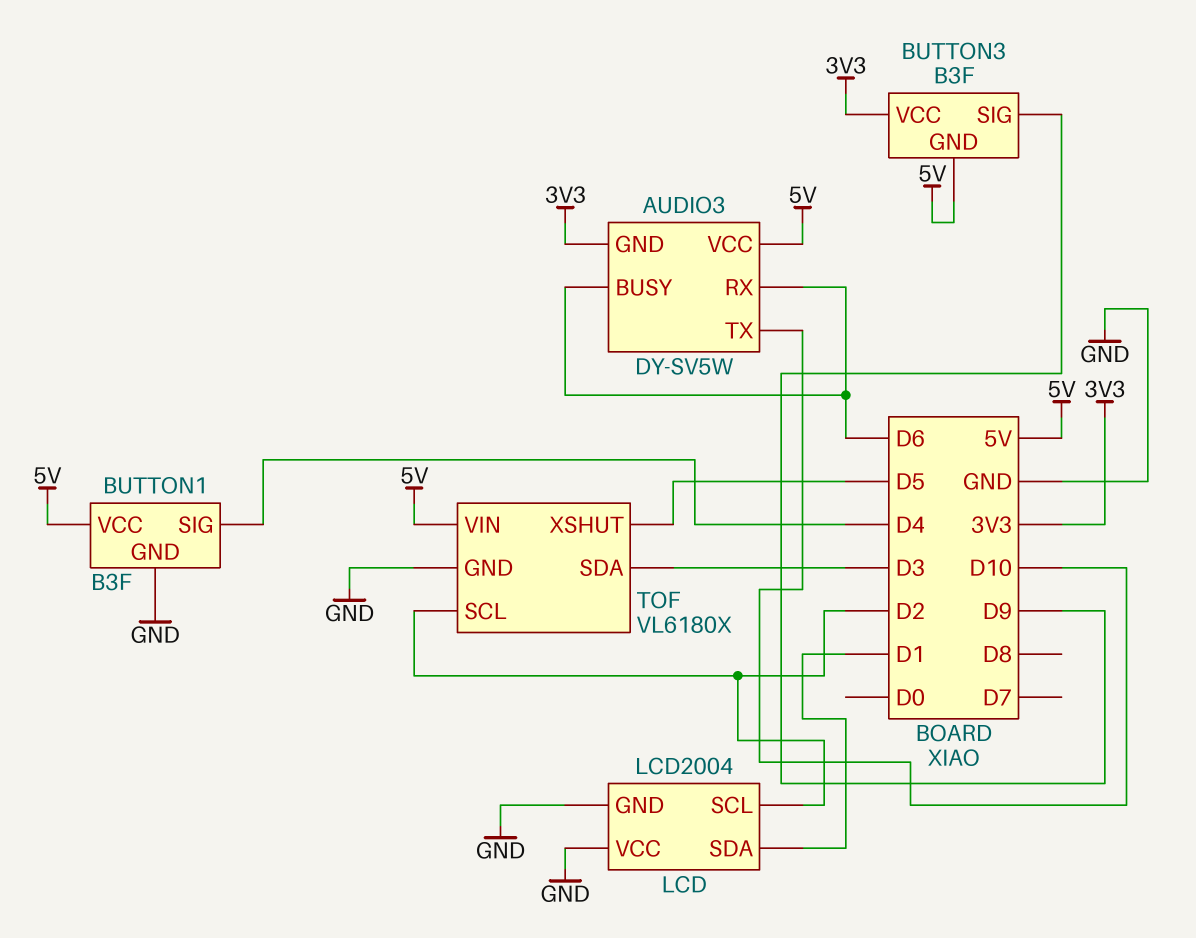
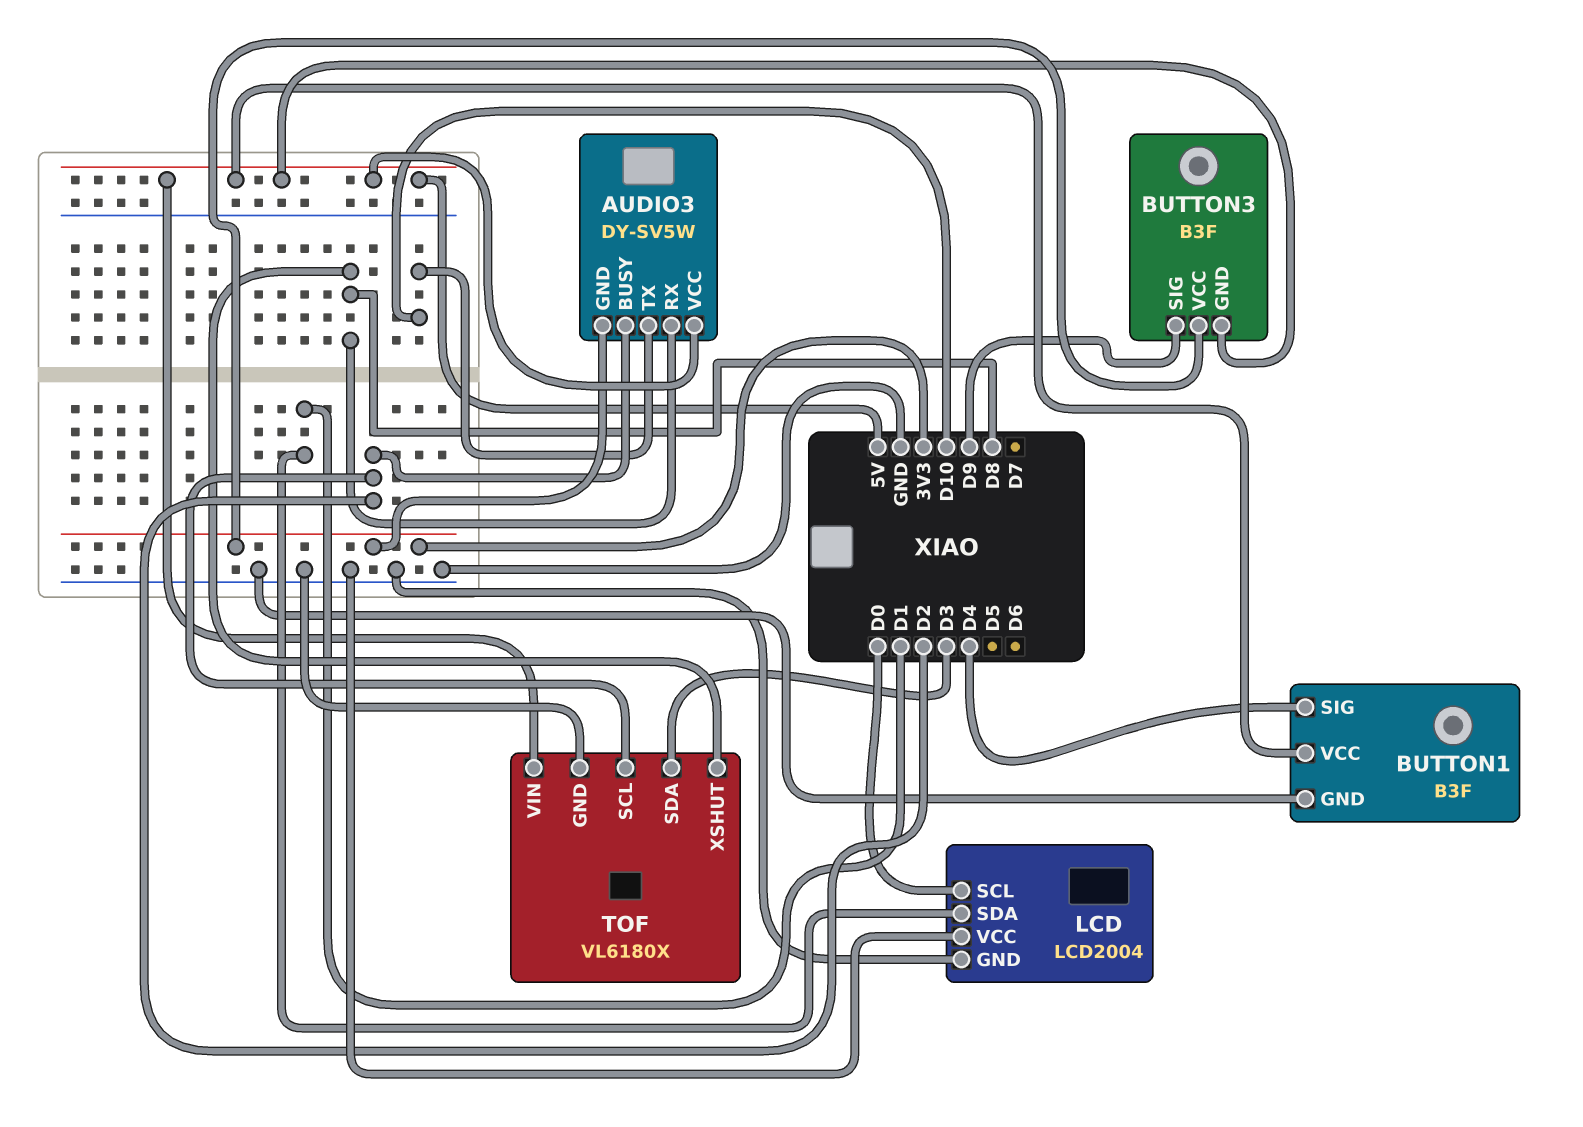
AUDIO3 pin BUSY: D6 -> D2
AUDIO3 pin RX: D6 -> D8
LCD pin SCL: D2 -> D0
TOF pin XSHUT: D5 -> D8

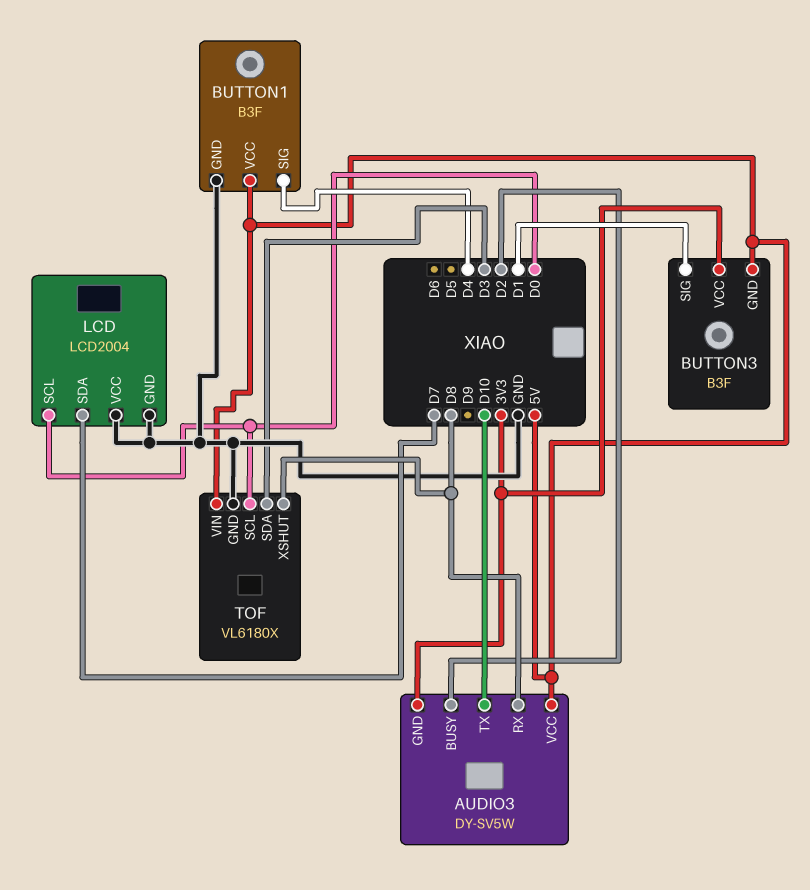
BUTTON3 pin SIG: D9 -> D1
LCD pin SDA: D1 -> D7
TOF pin SCL: D2 -> D0

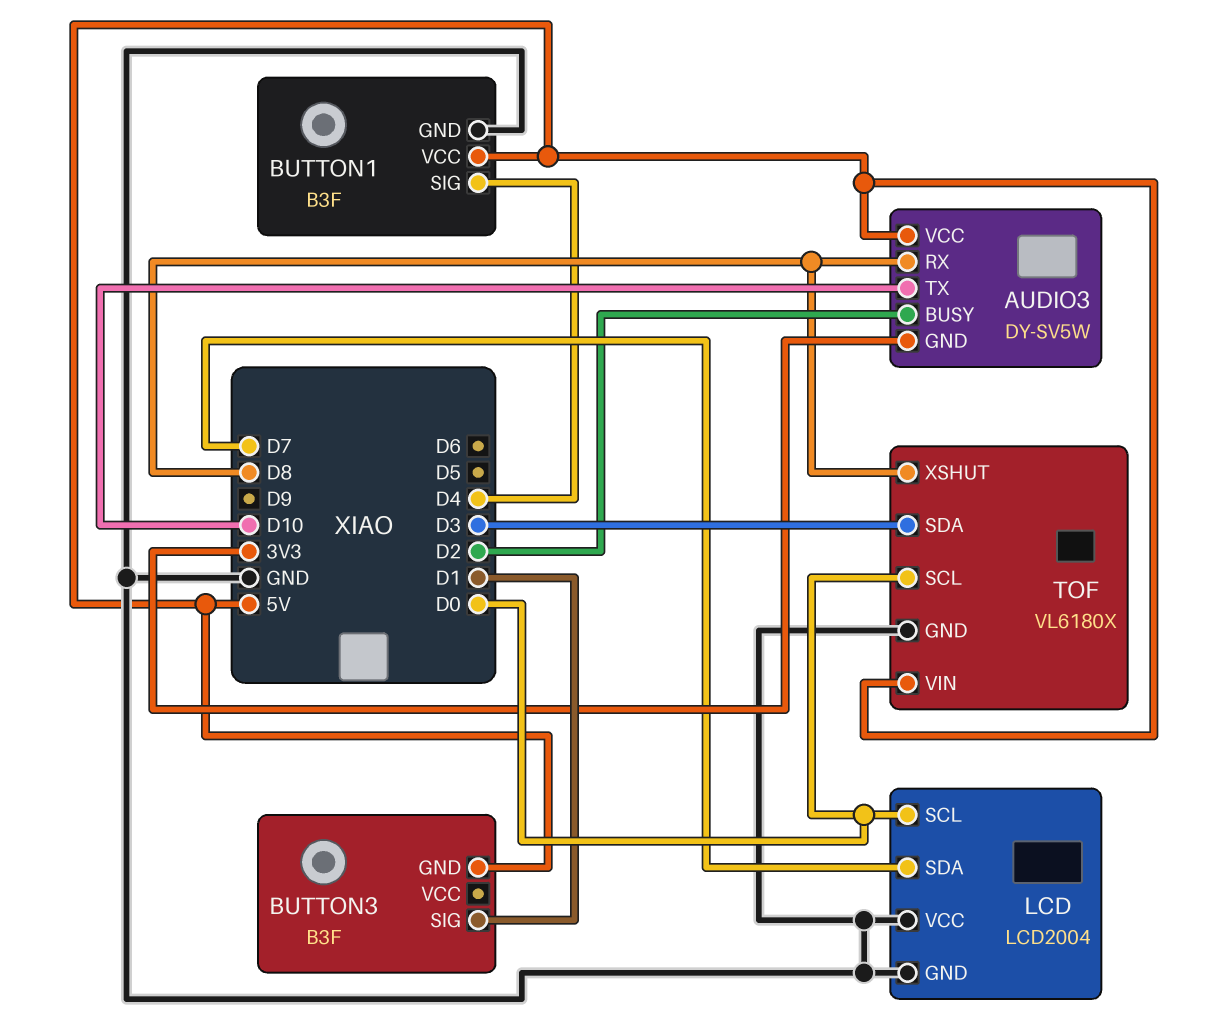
BUTTON3 pin VCC: 3V3 -> none

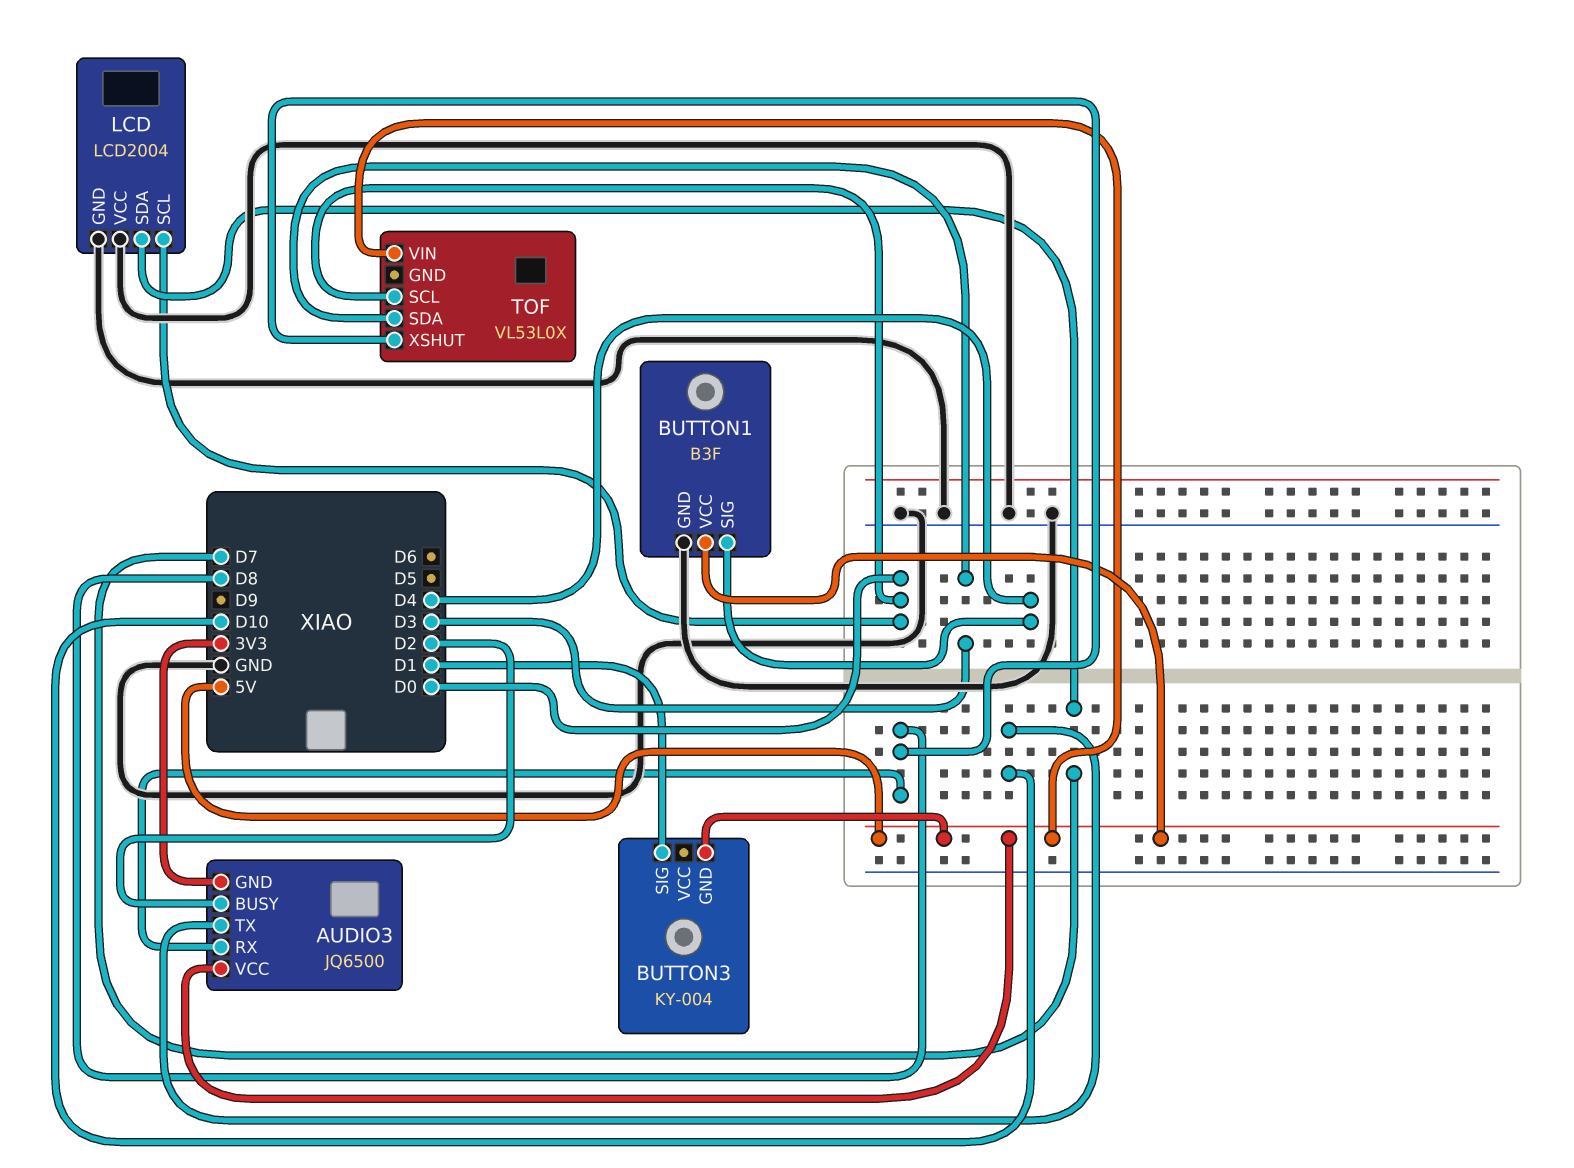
AUDIO3: DY-SV5W -> JQ6500
BUTTON3: B3F -> KY-004
TOF: VL6180X -> VL53L0X
TOF pin GND: GND -> none

